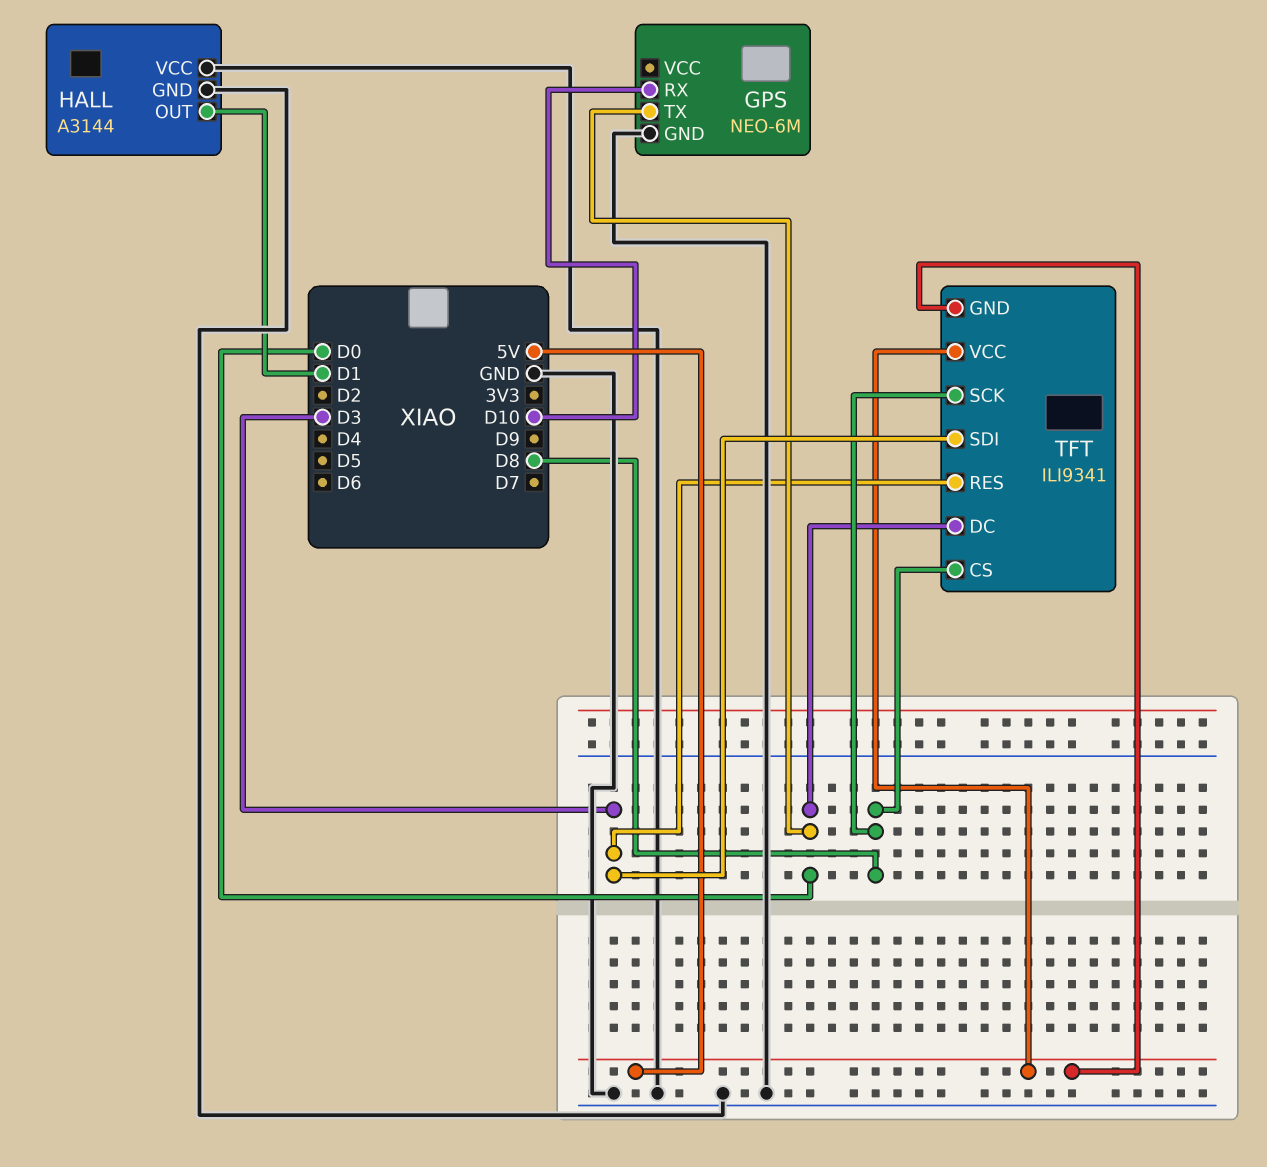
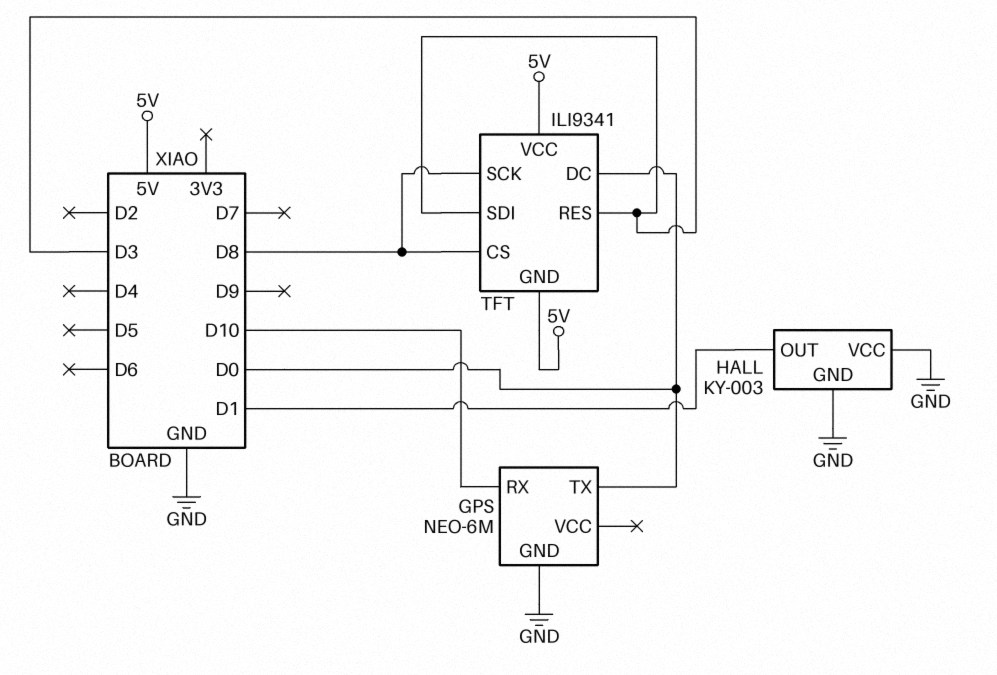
HALL: A3144 -> KY-003

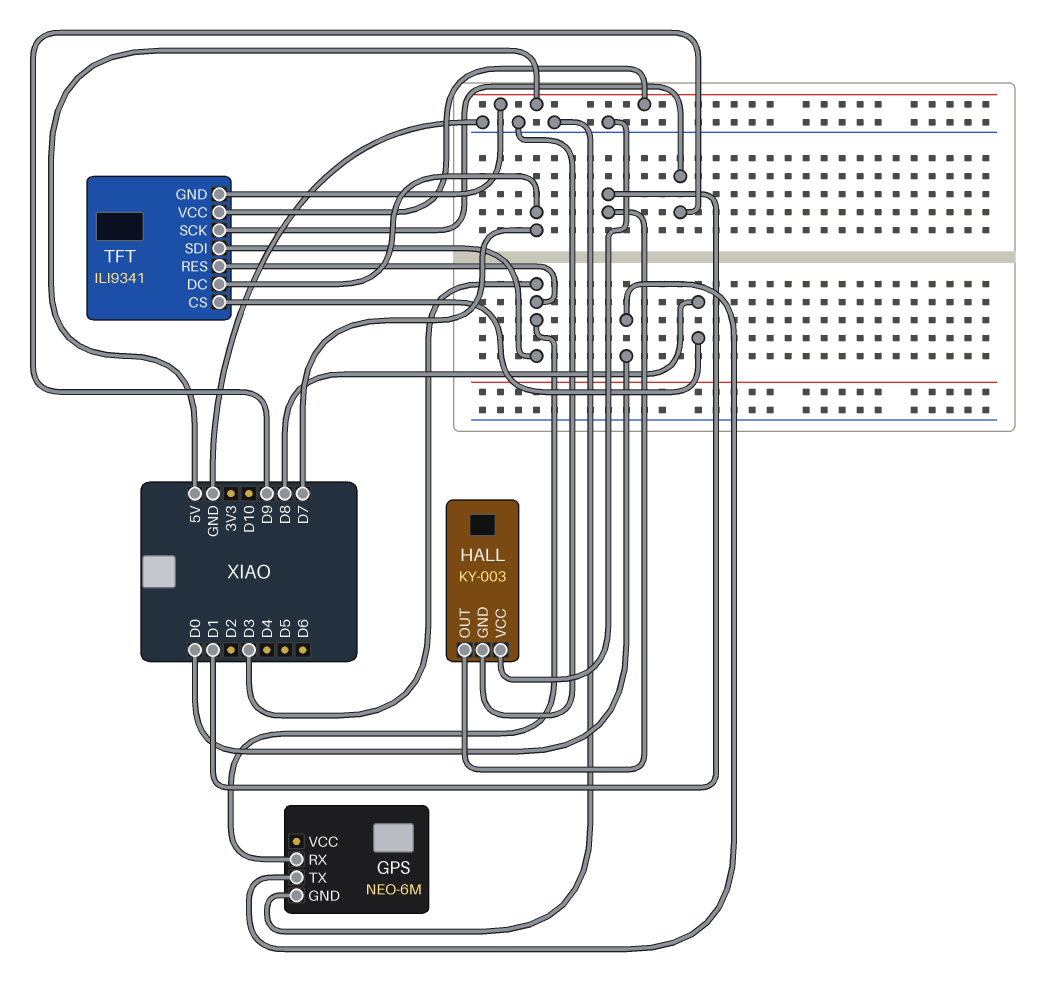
GPS pin RX: D10 -> D3
TFT pin DC: D0 -> D7
TFT pin SCK: D8 -> D9

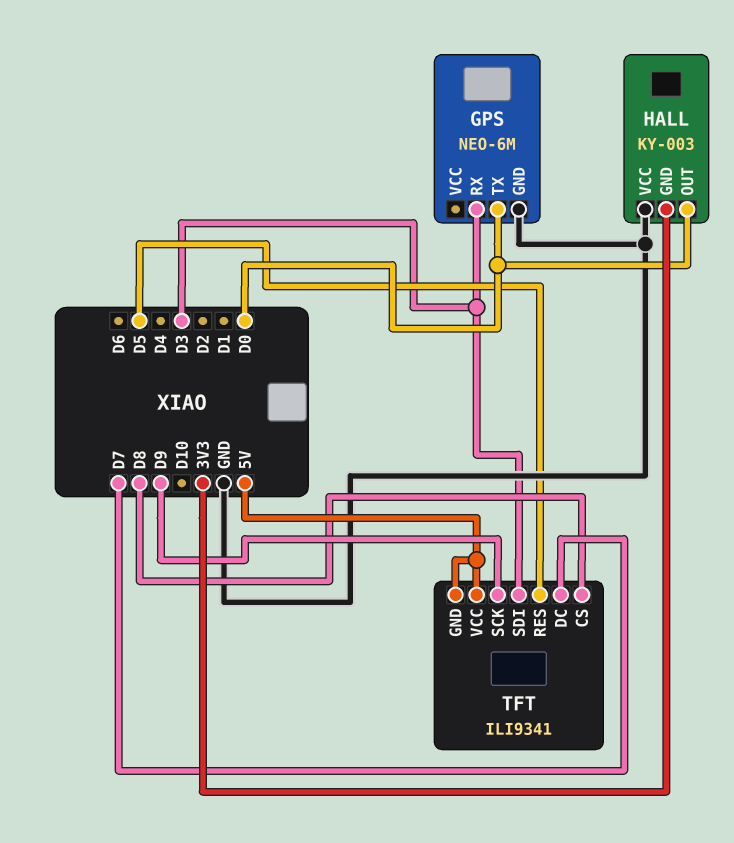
HALL pin GND: GND -> 3V3
HALL pin OUT: D1 -> D0
TFT pin RES: D3 -> D5

